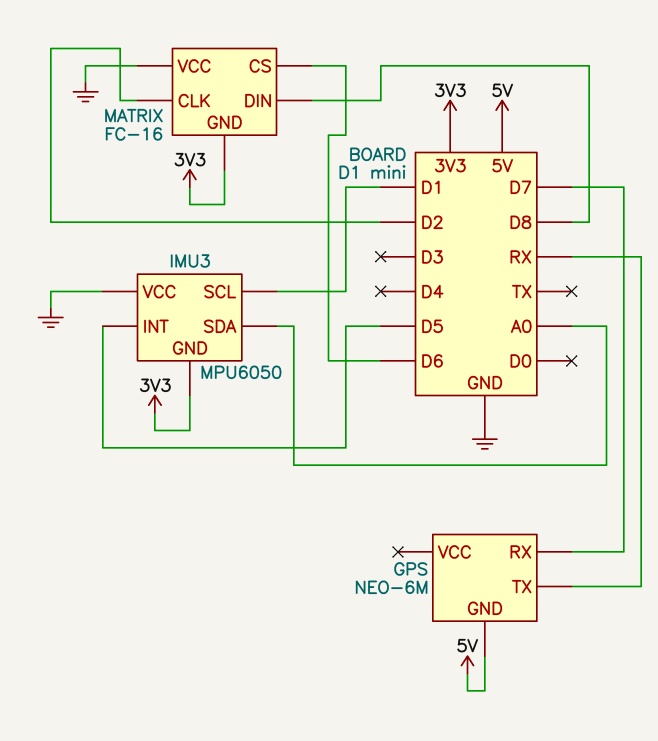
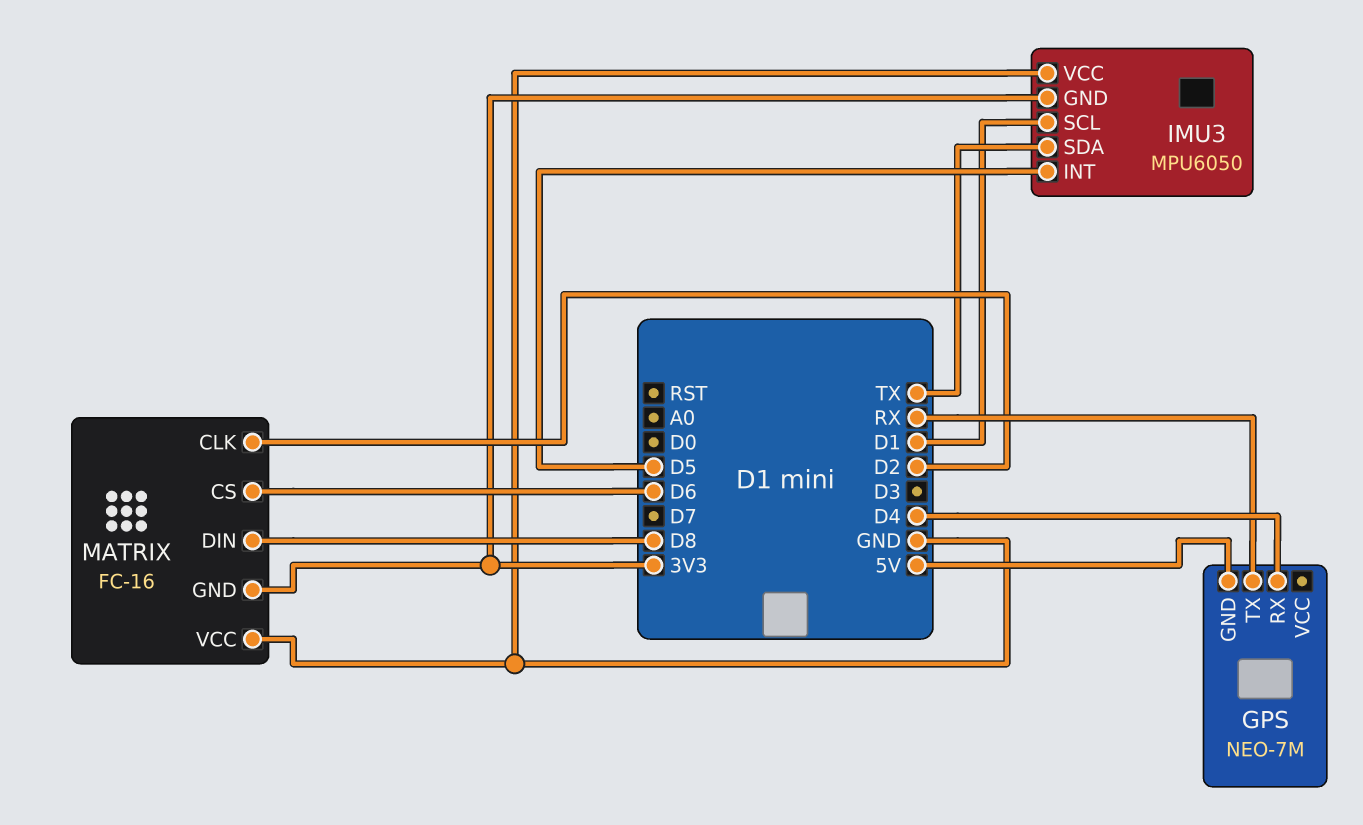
GPS: NEO-6M -> NEO-7M
GPS pin RX: D7 -> D4
IMU3 pin SDA: A0 -> TX

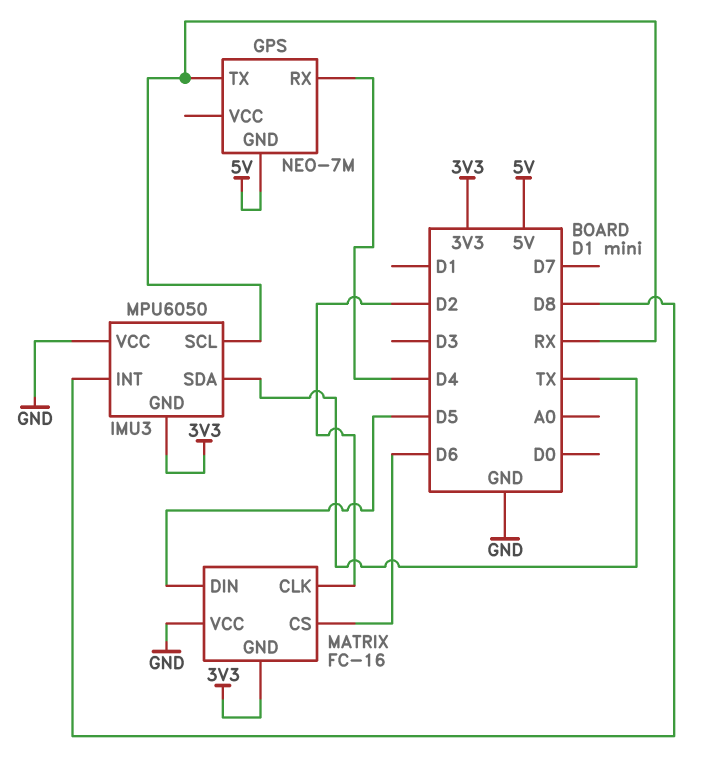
IMU3 pin INT: D5 -> D8
IMU3 pin SCL: D1 -> RX
MATRIX pin DIN: D8 -> D5

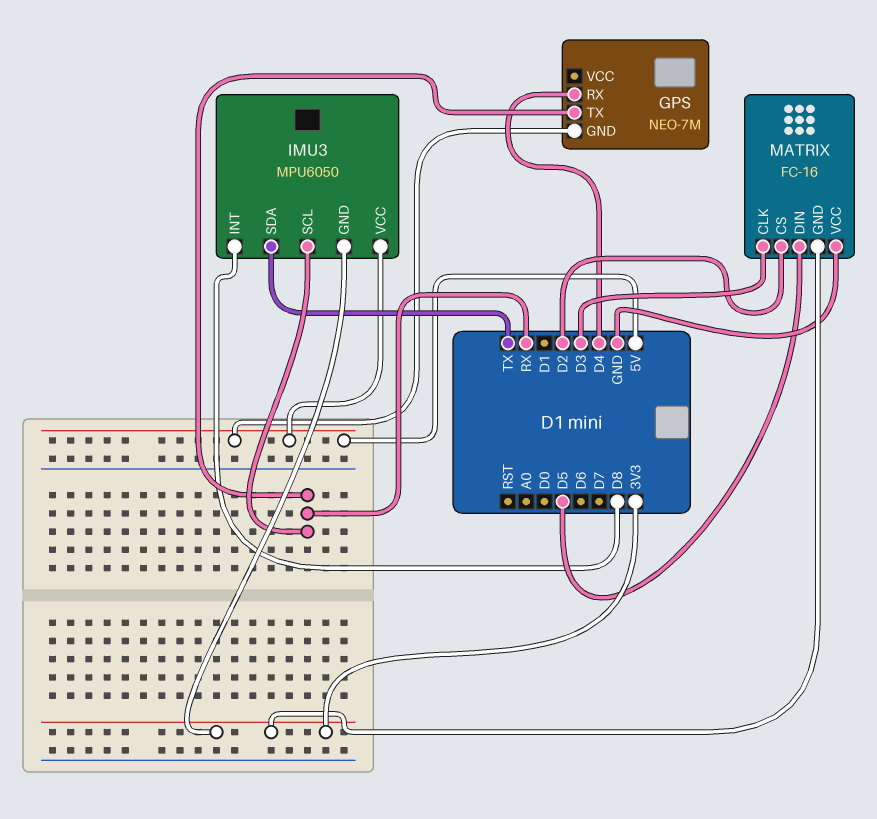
IMU3 pin VCC: GND -> 5V
MATRIX pin CLK: D2 -> D3
MATRIX pin CS: D6 -> D2

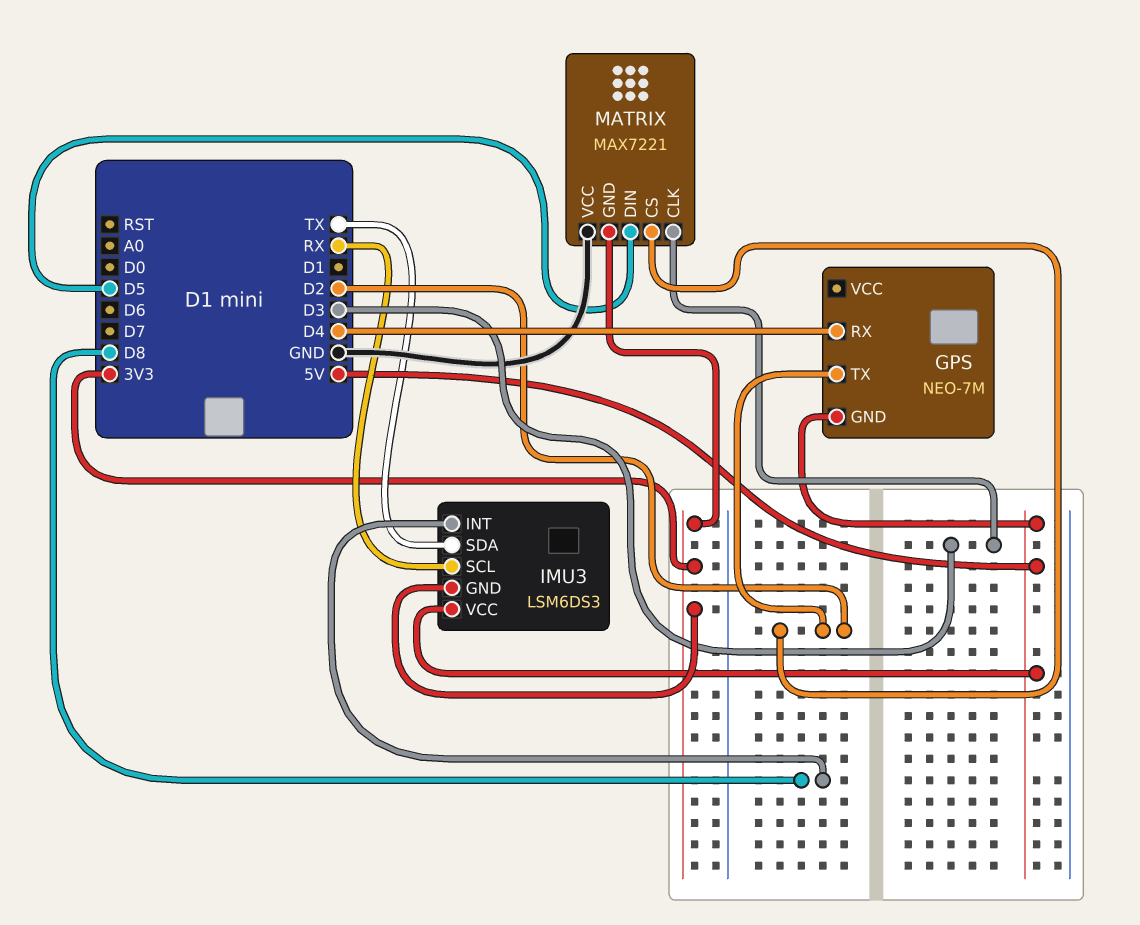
GPS pin TX: RX -> D2
IMU3: MPU6050 -> LSM6DS3
MATRIX: FC-16 -> MAX7221

